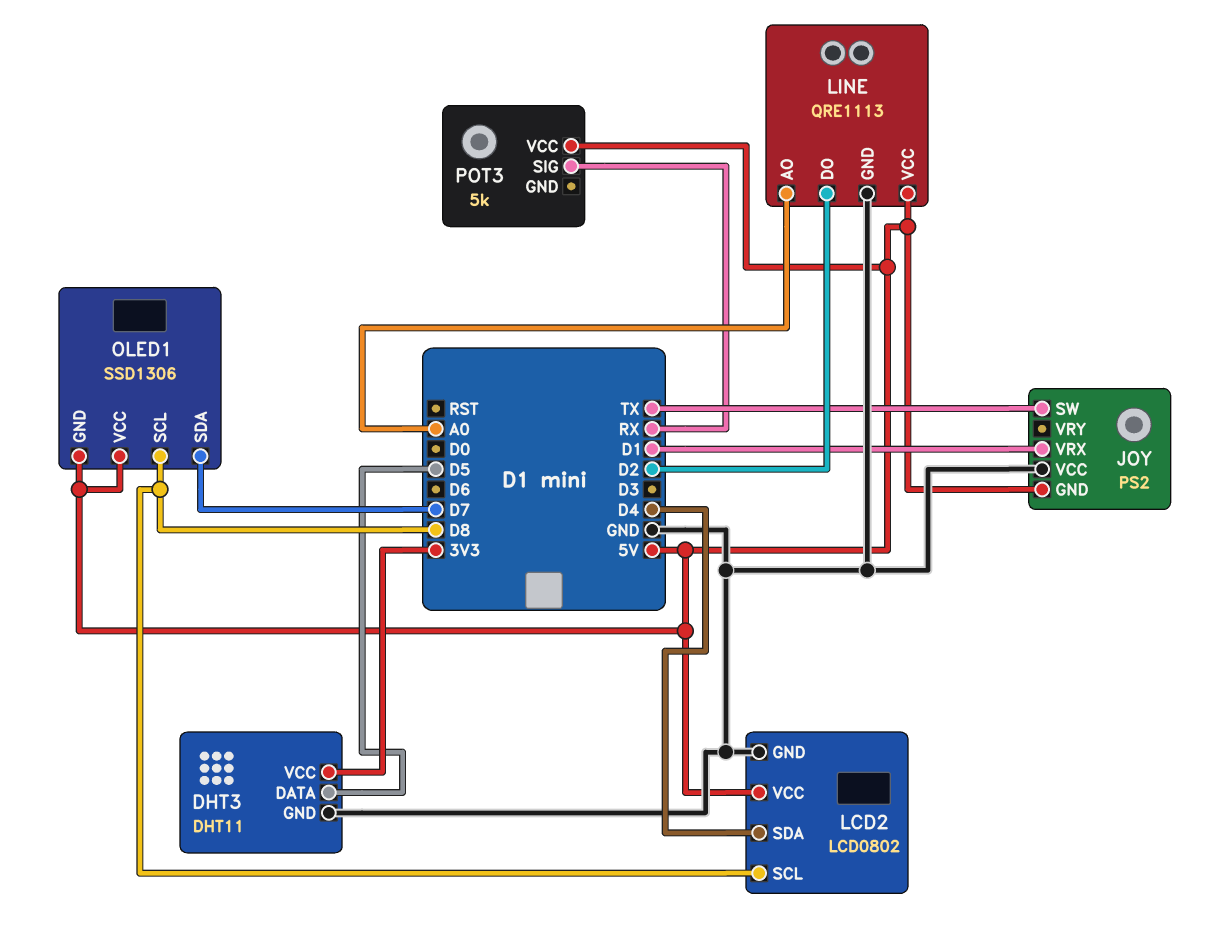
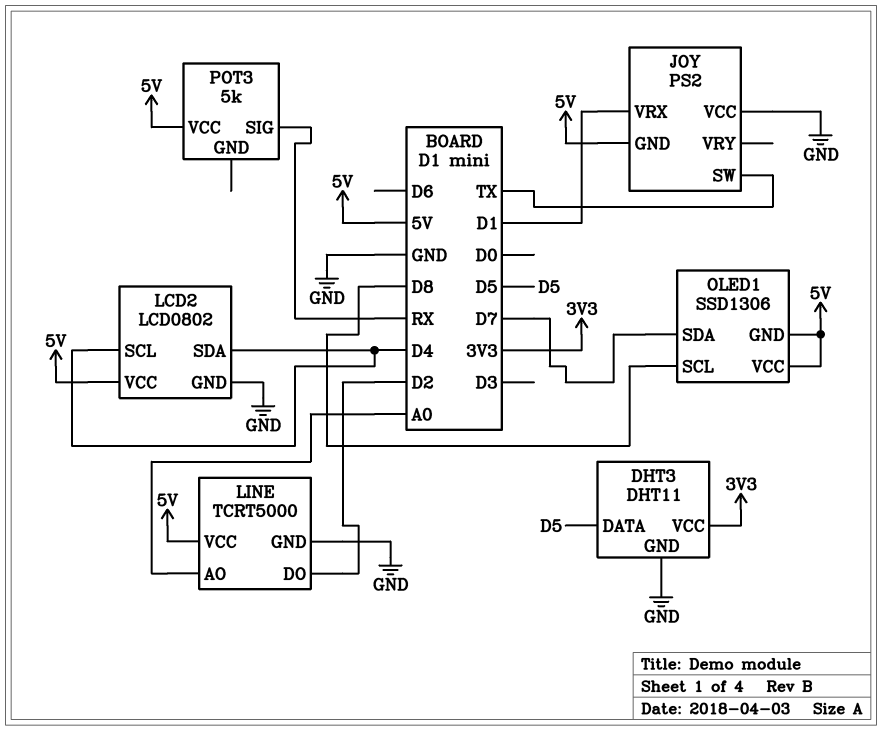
LCD2 pin SCL: D8 -> D4
LINE: QRE1113 -> TCRT5000

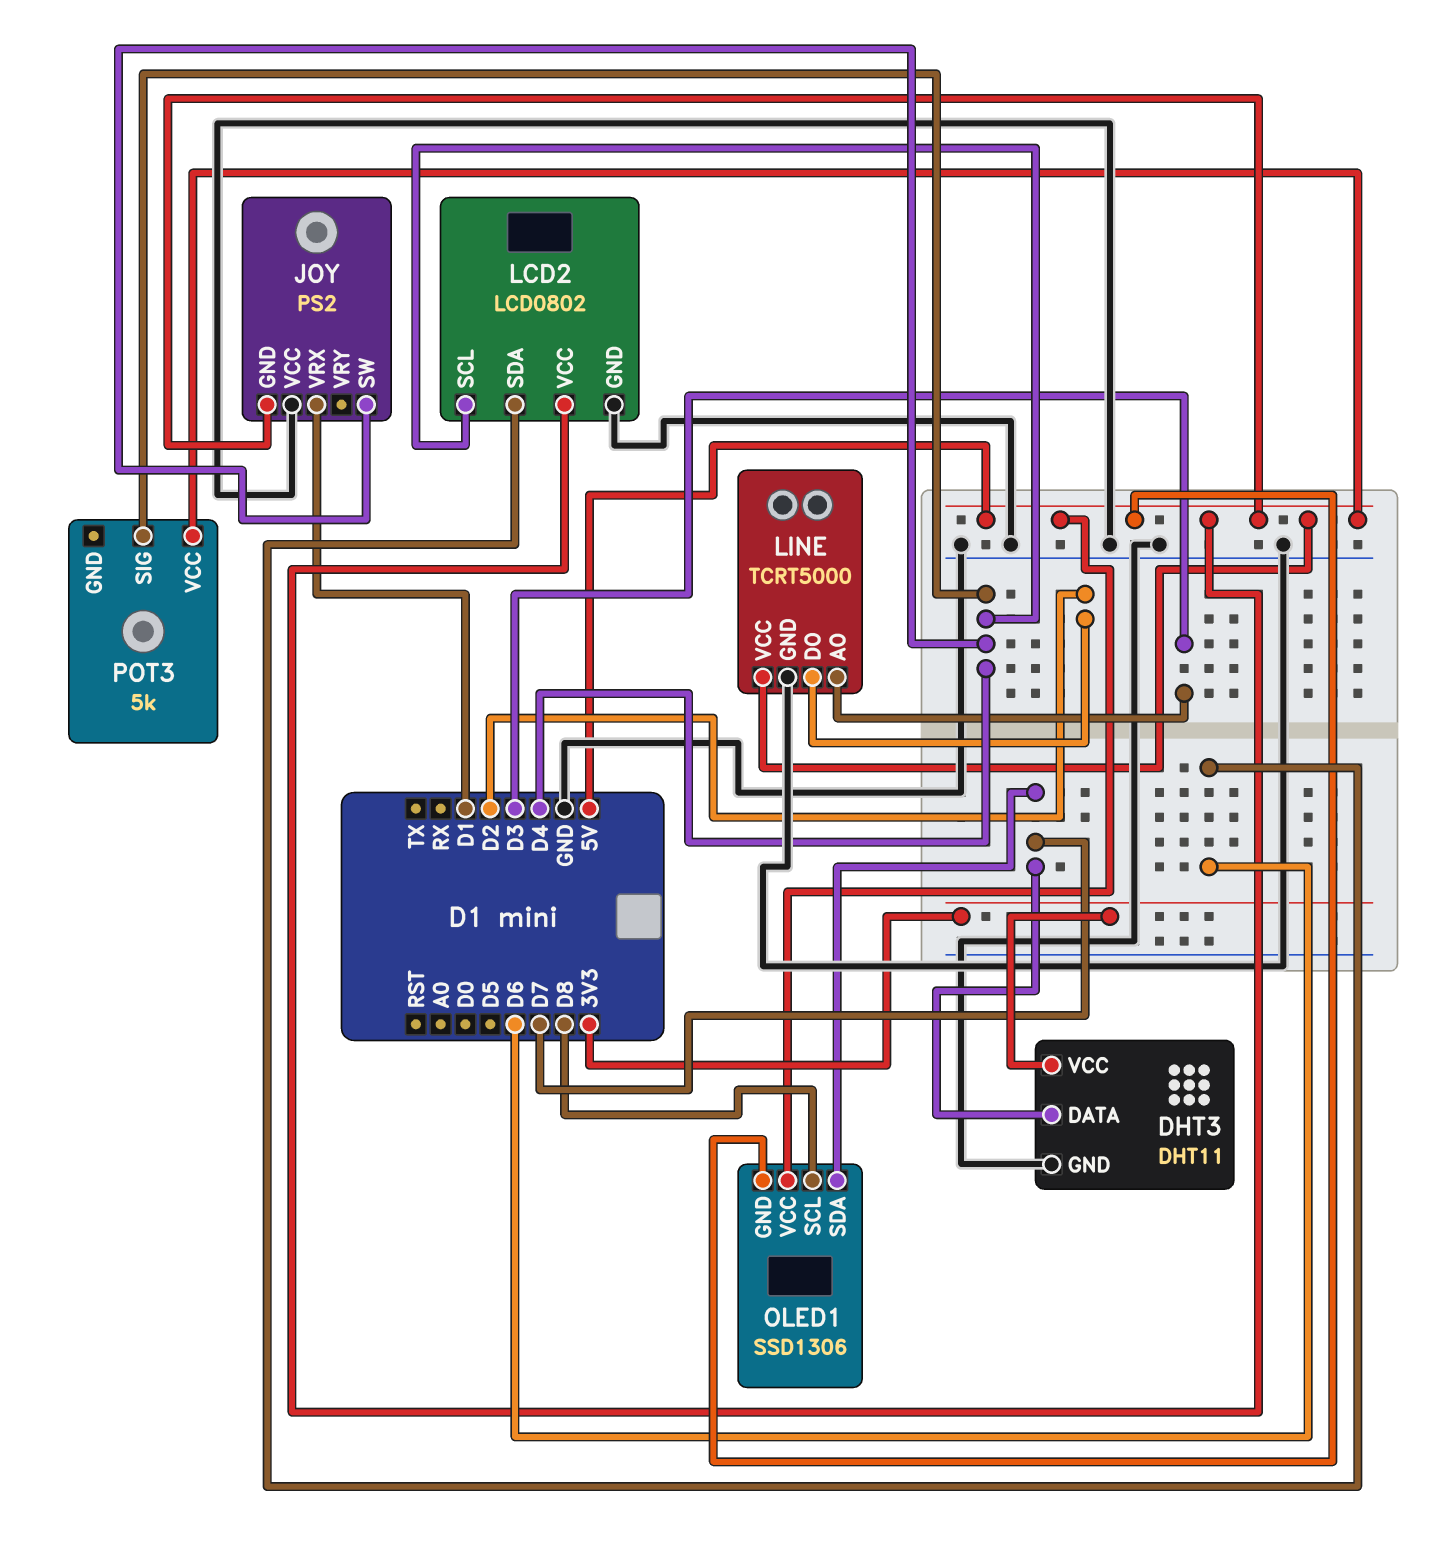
DHT3 pin DATA: D5 -> D7
JOY pin SW: TX -> D4
LCD2 pin SDA: D4 -> D6
LINE pin AO: A0 -> D3
POT3 pin SIG: RX -> D4

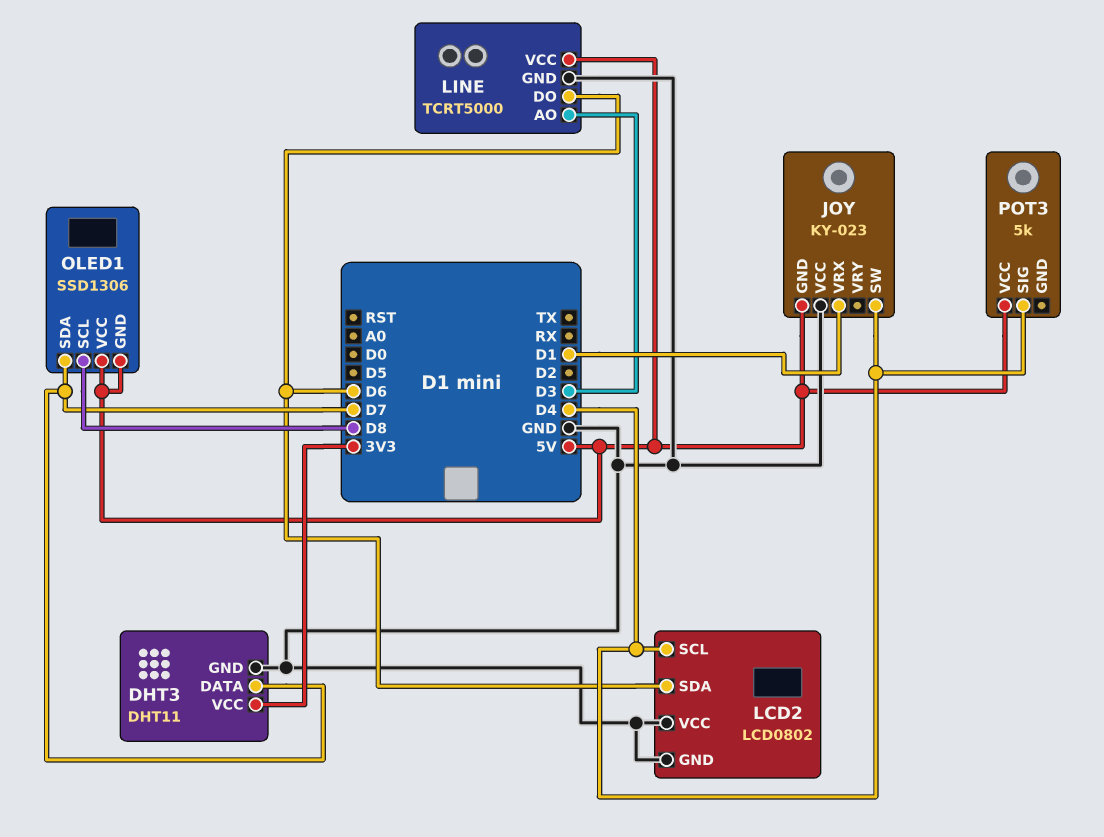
JOY: PS2 -> KY-023
LCD2 pin VCC: 5V -> GND
LINE pin DO: D2 -> D6

